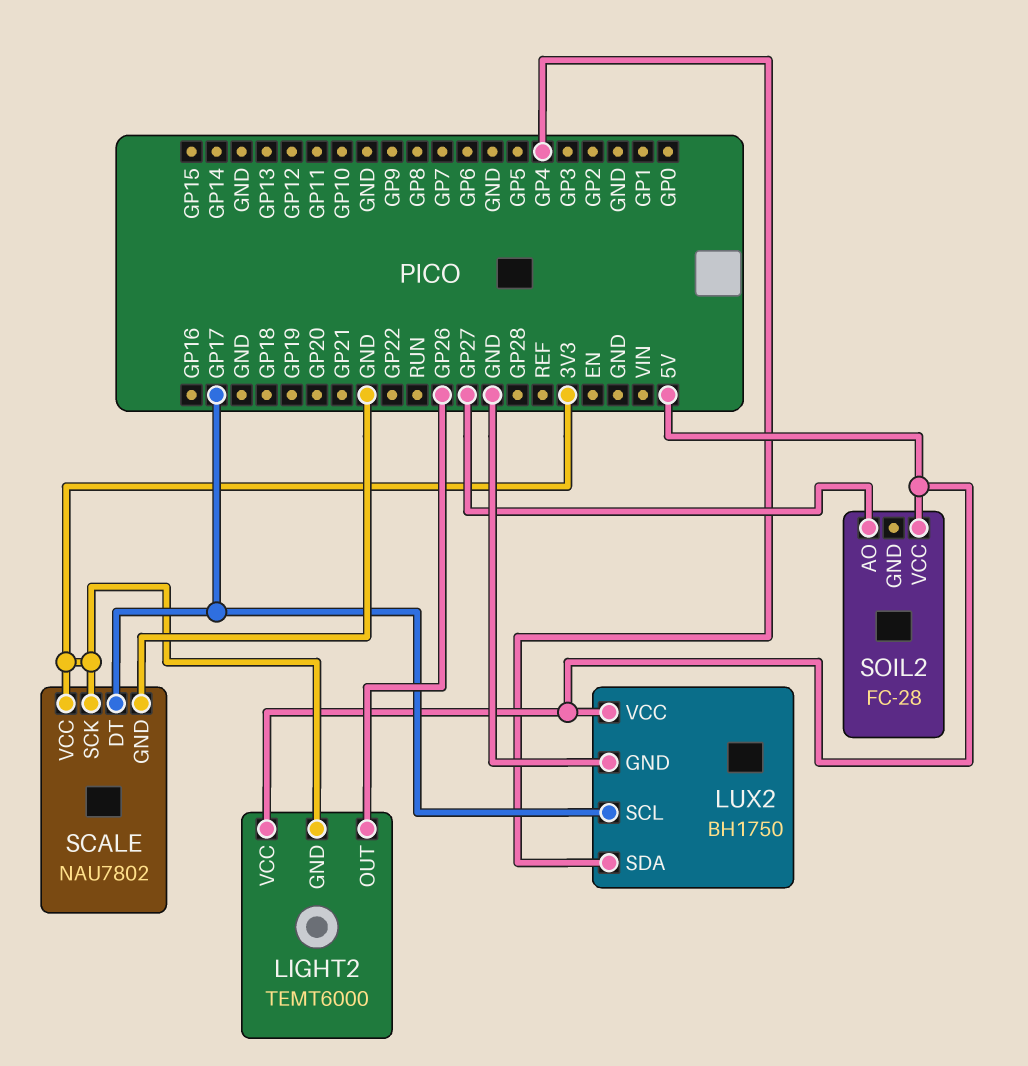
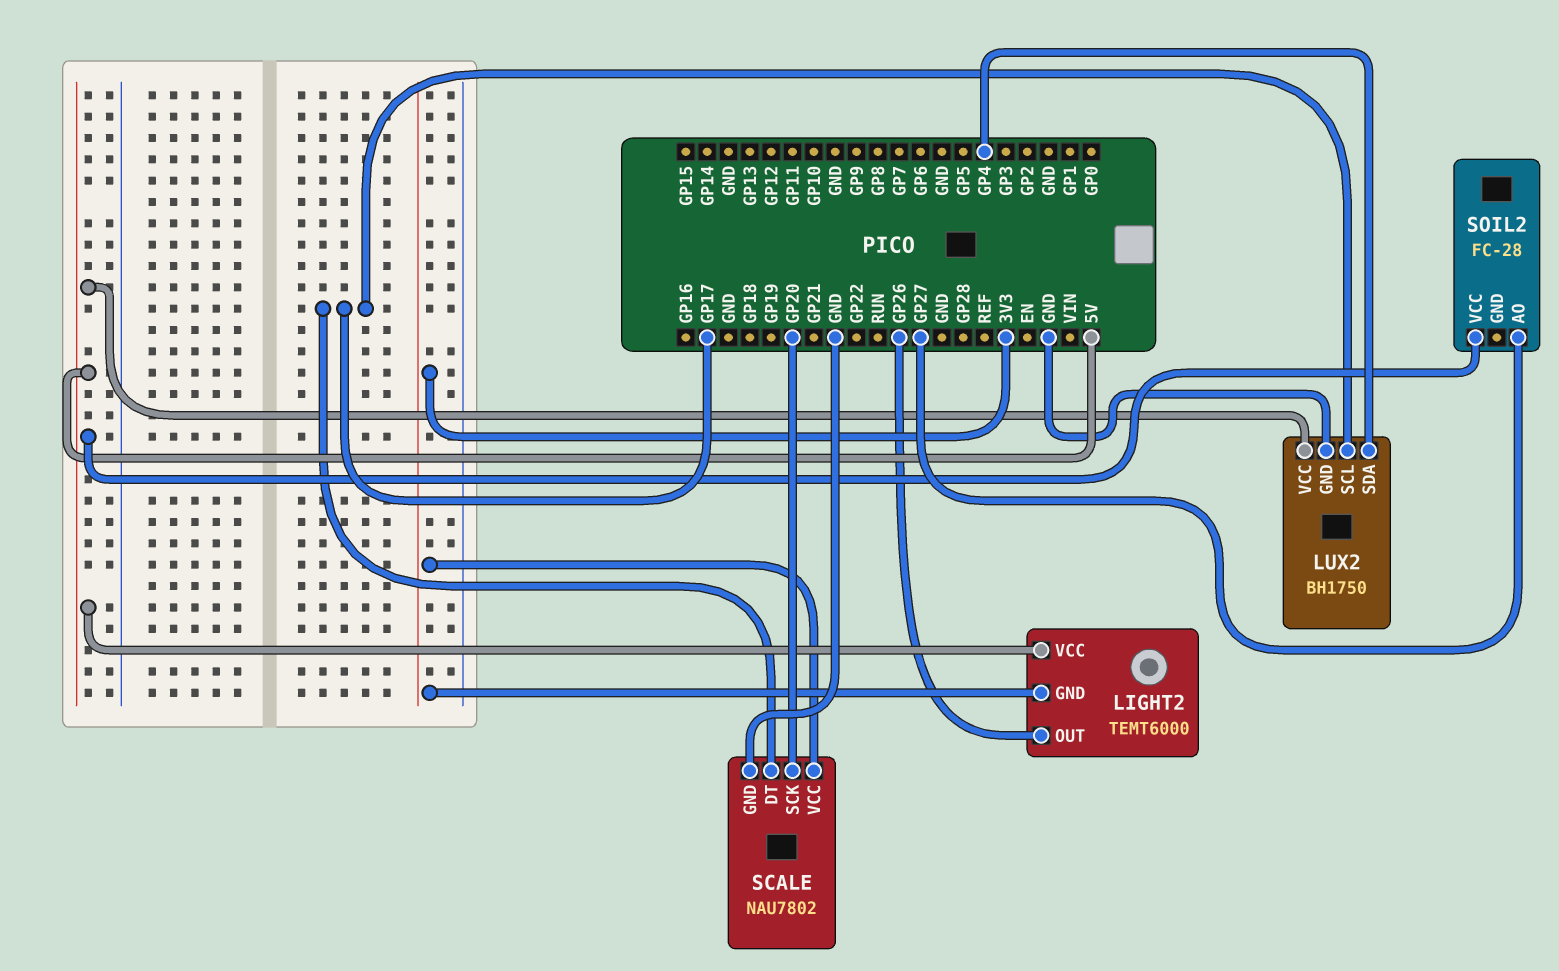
SCALE pin SCK: 3V3 -> GP20

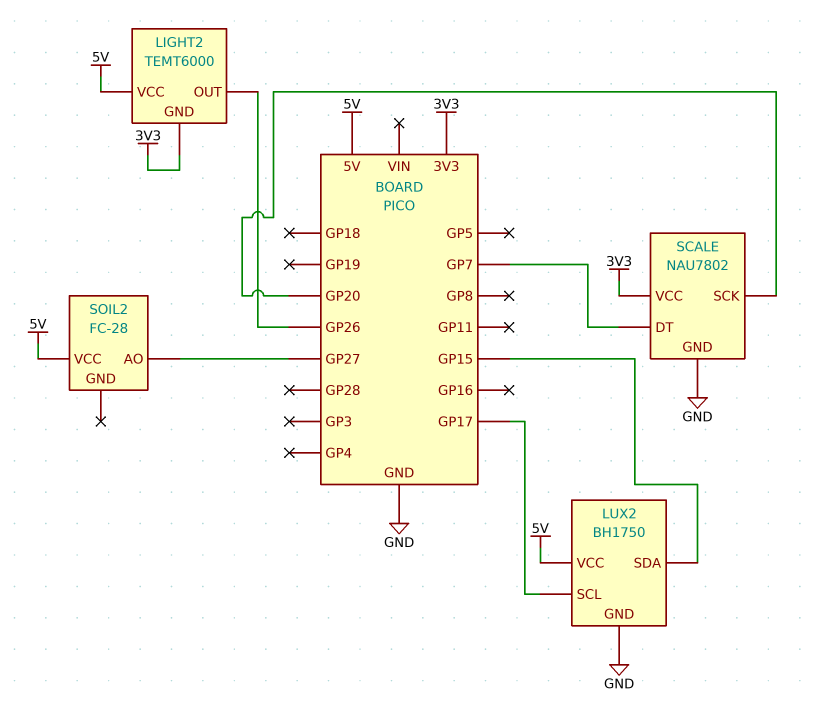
LUX2 pin SDA: GP4 -> GP15
SCALE pin DT: GP17 -> GP7

